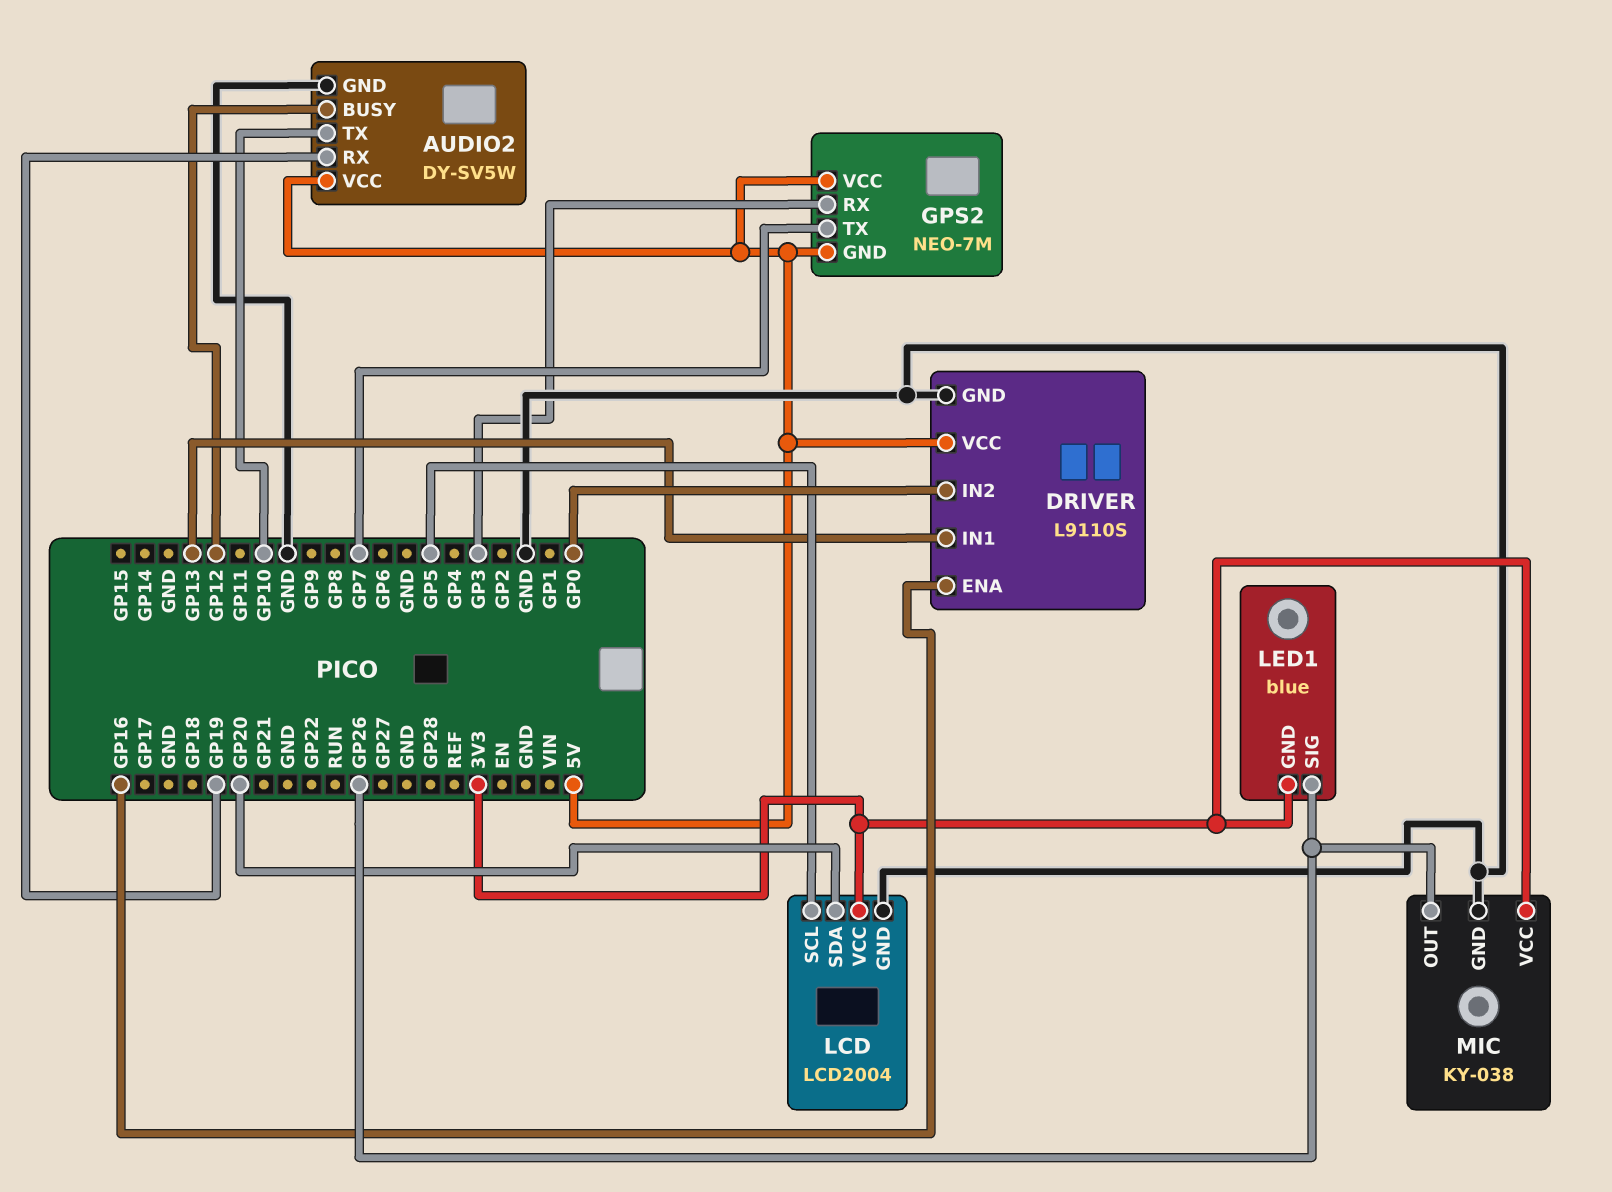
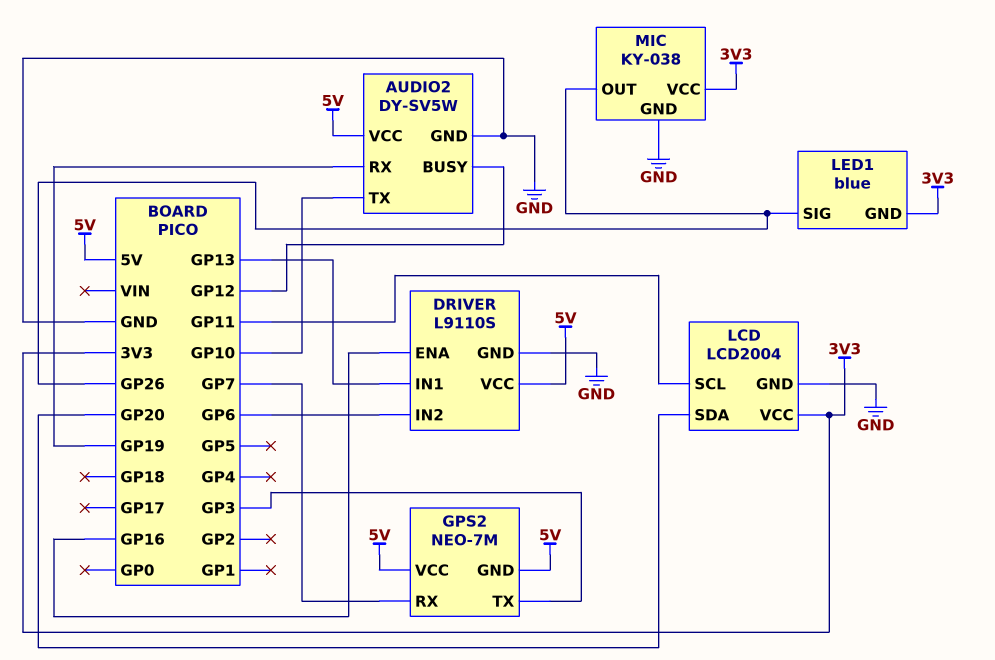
DRIVER pin IN2: GP0 -> GP6
GPS2 pin RX: GP3 -> GP7
GPS2 pin TX: GP7 -> GP3
LCD pin SCL: GP5 -> GP11

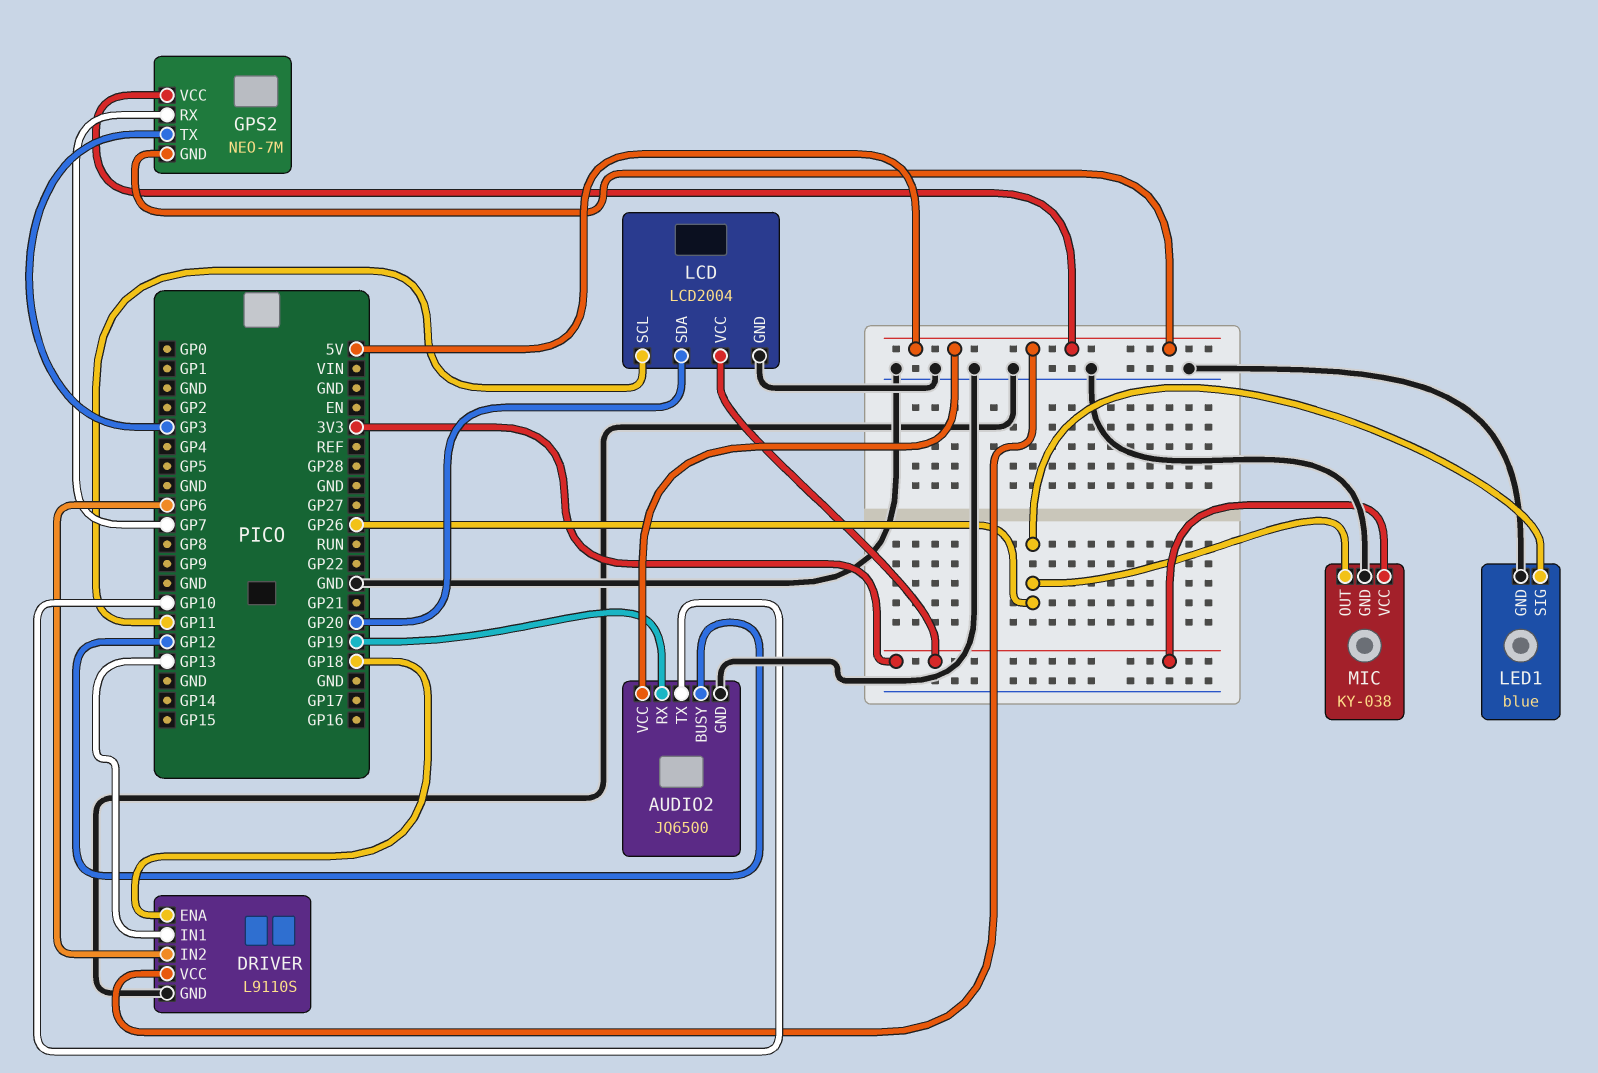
AUDIO2: DY-SV5W -> JQ6500
DRIVER pin ENA: GP16 -> GP18
LED1 pin GND: 3V3 -> GND

